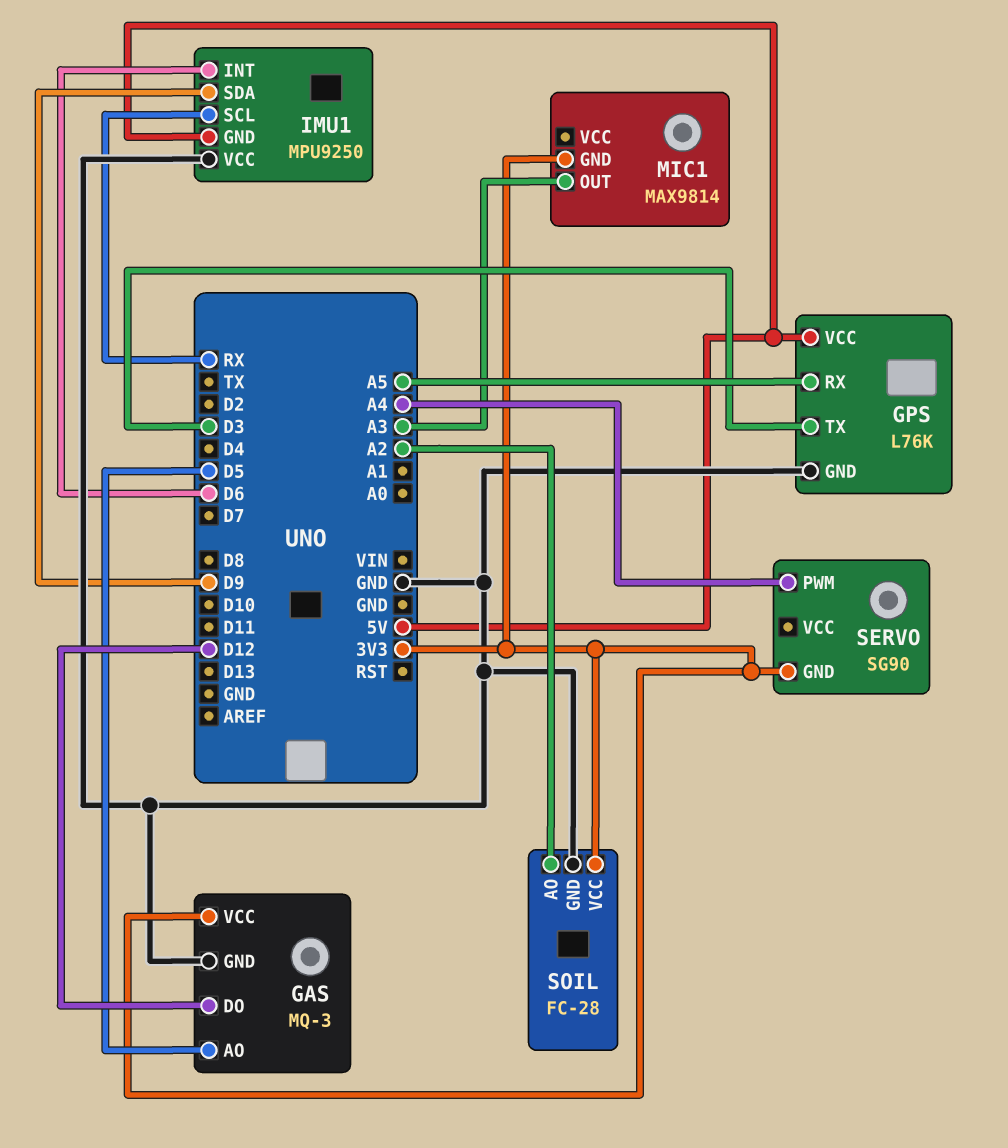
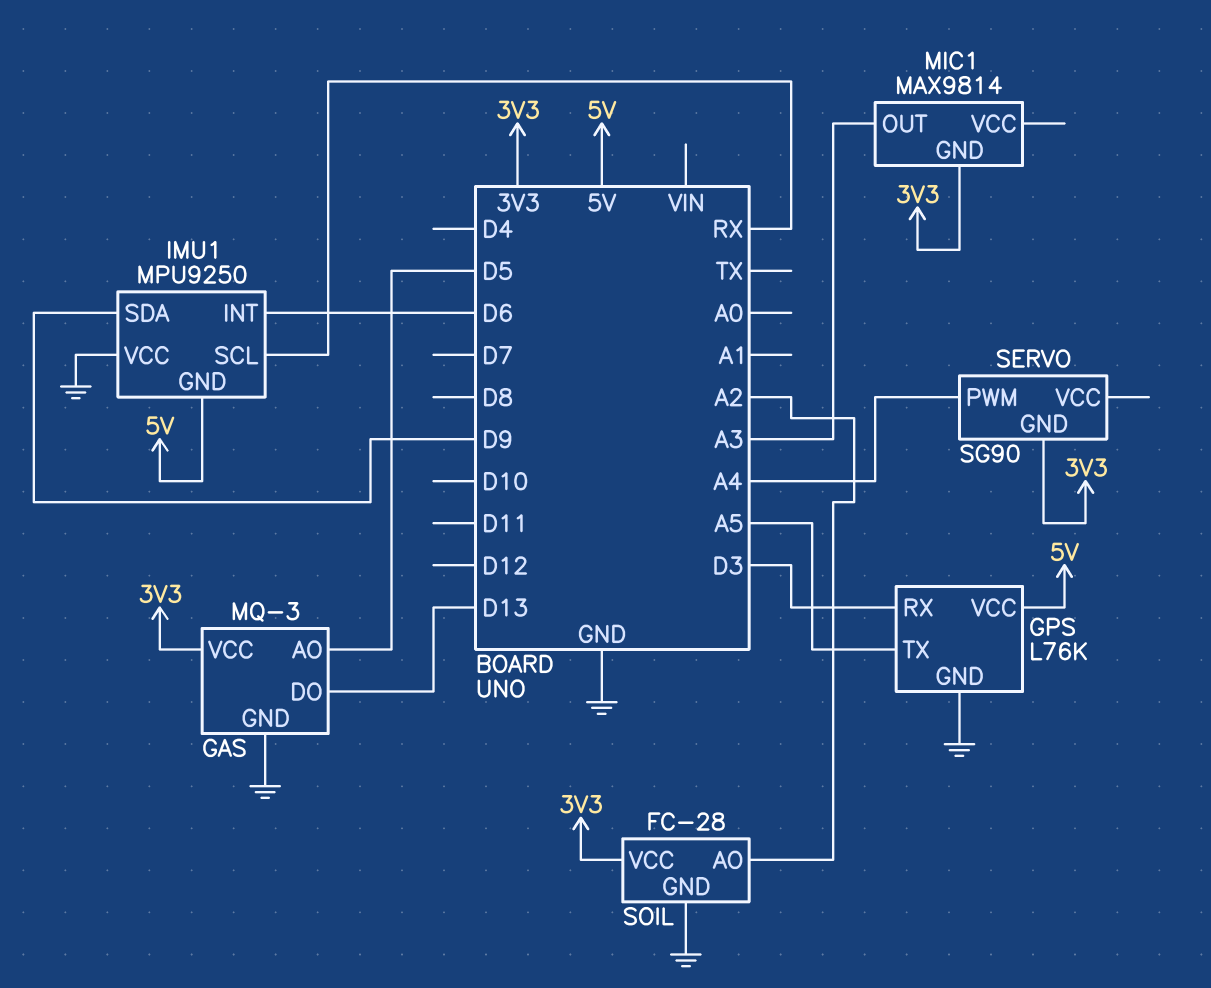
GAS pin DO: D12 -> D13
GPS pin RX: A5 -> D3
GPS pin TX: D3 -> A5

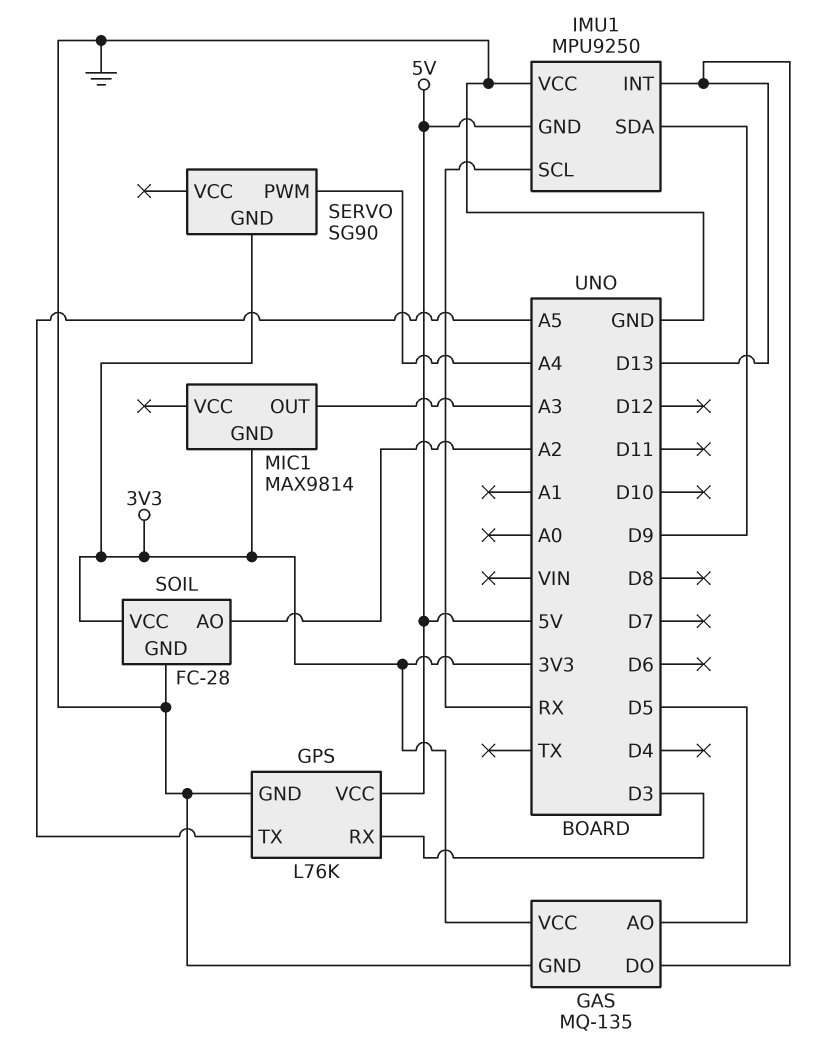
GAS: MQ-3 -> MQ-135
IMU1 pin INT: D6 -> D13

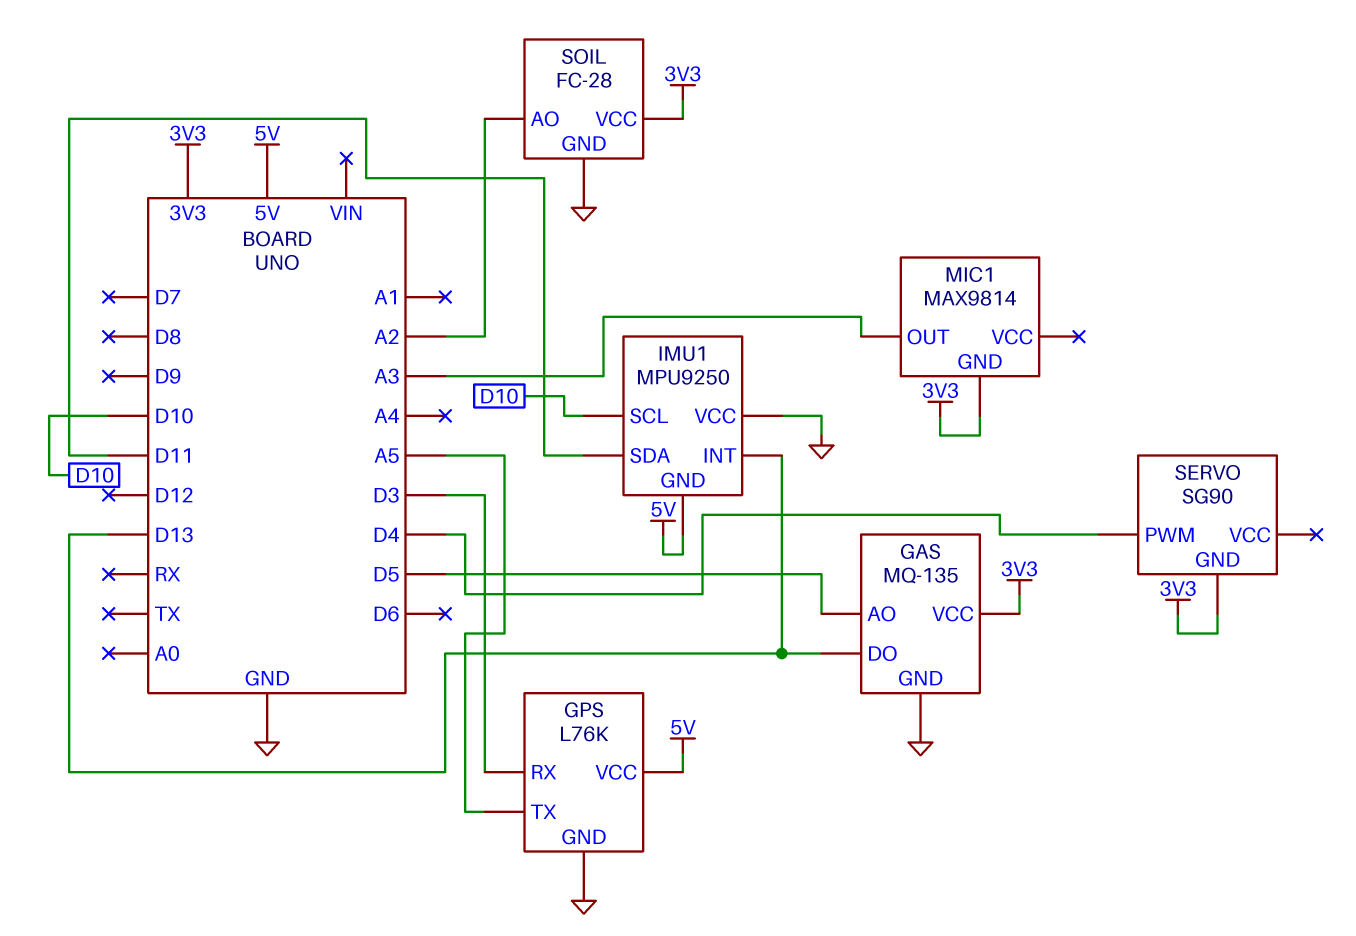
IMU1 pin SCL: RX -> D10
IMU1 pin SDA: D9 -> D11
SERVO pin PWM: A4 -> D4

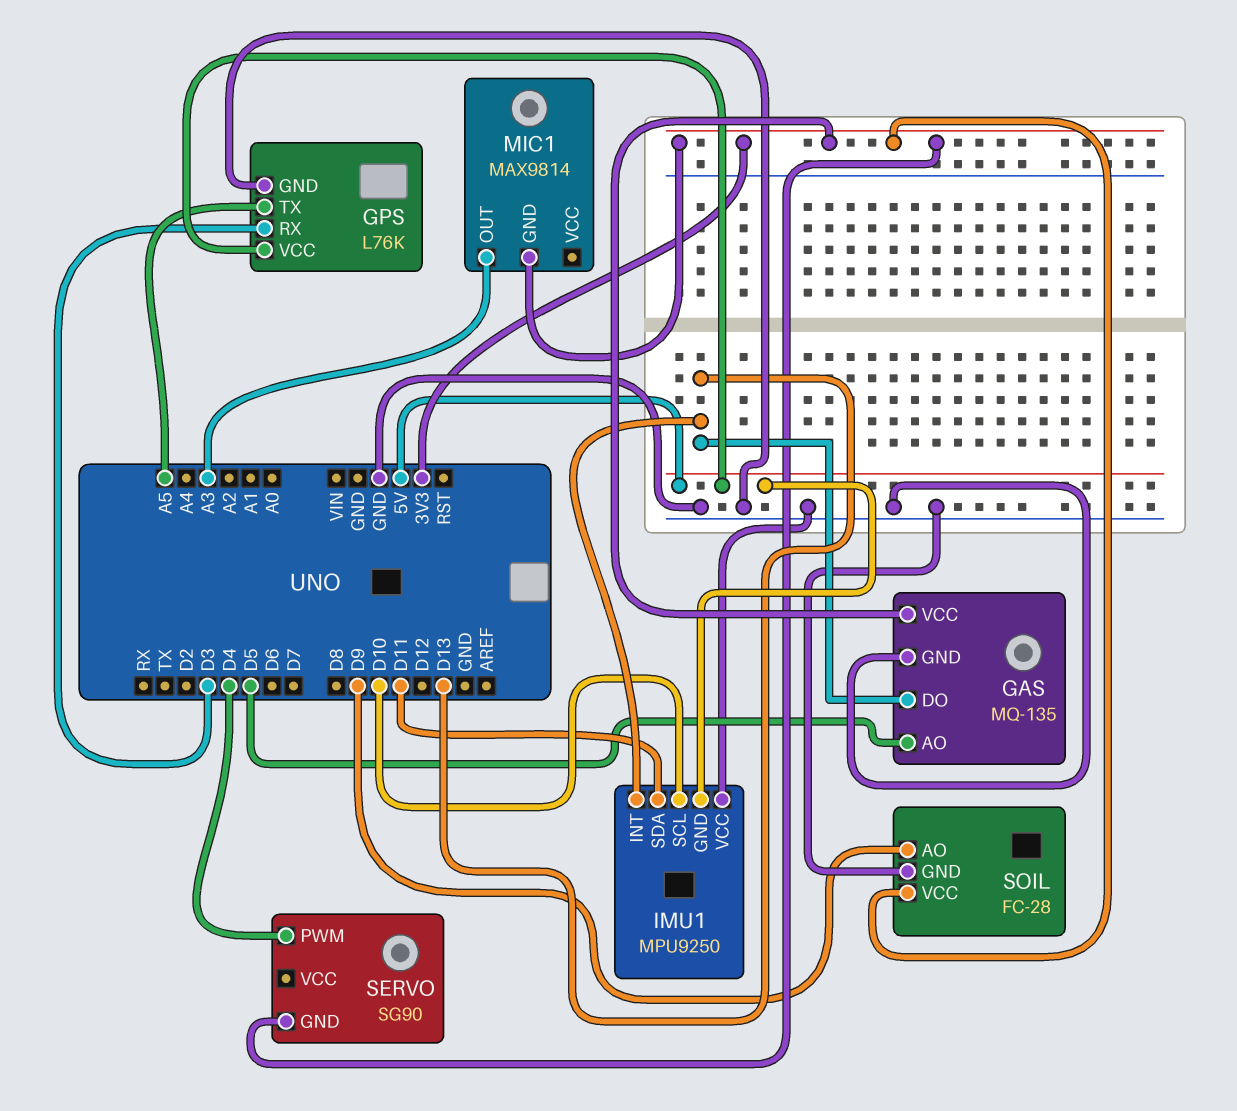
SOIL pin AO: A2 -> D9

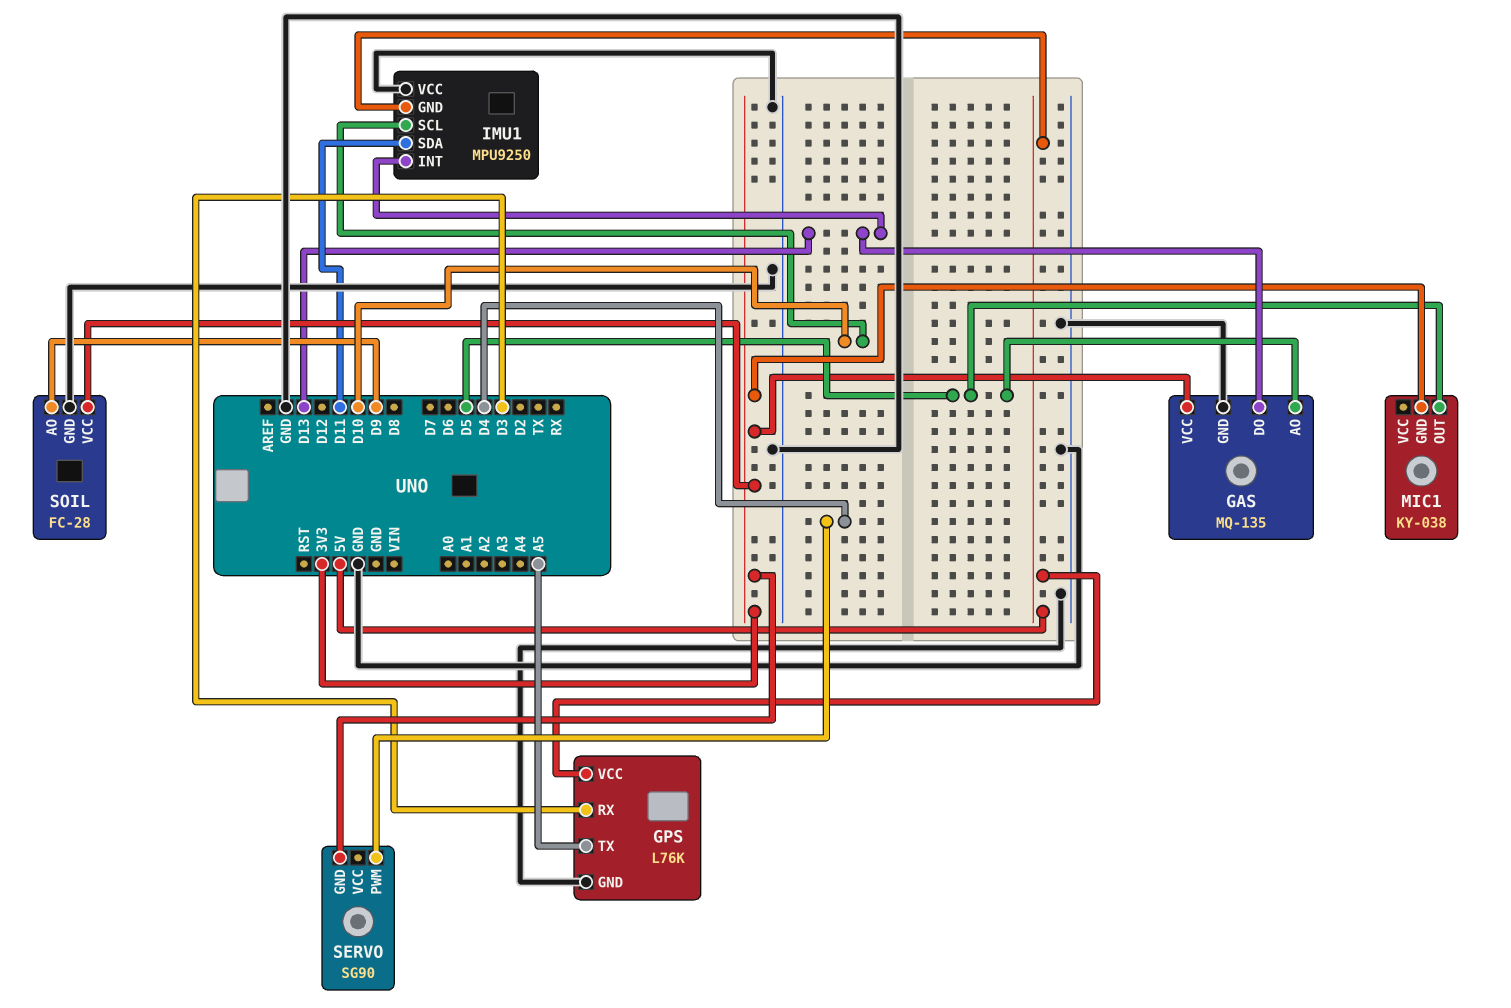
MIC1: MAX9814 -> KY-038
MIC1 pin OUT: A3 -> D5

